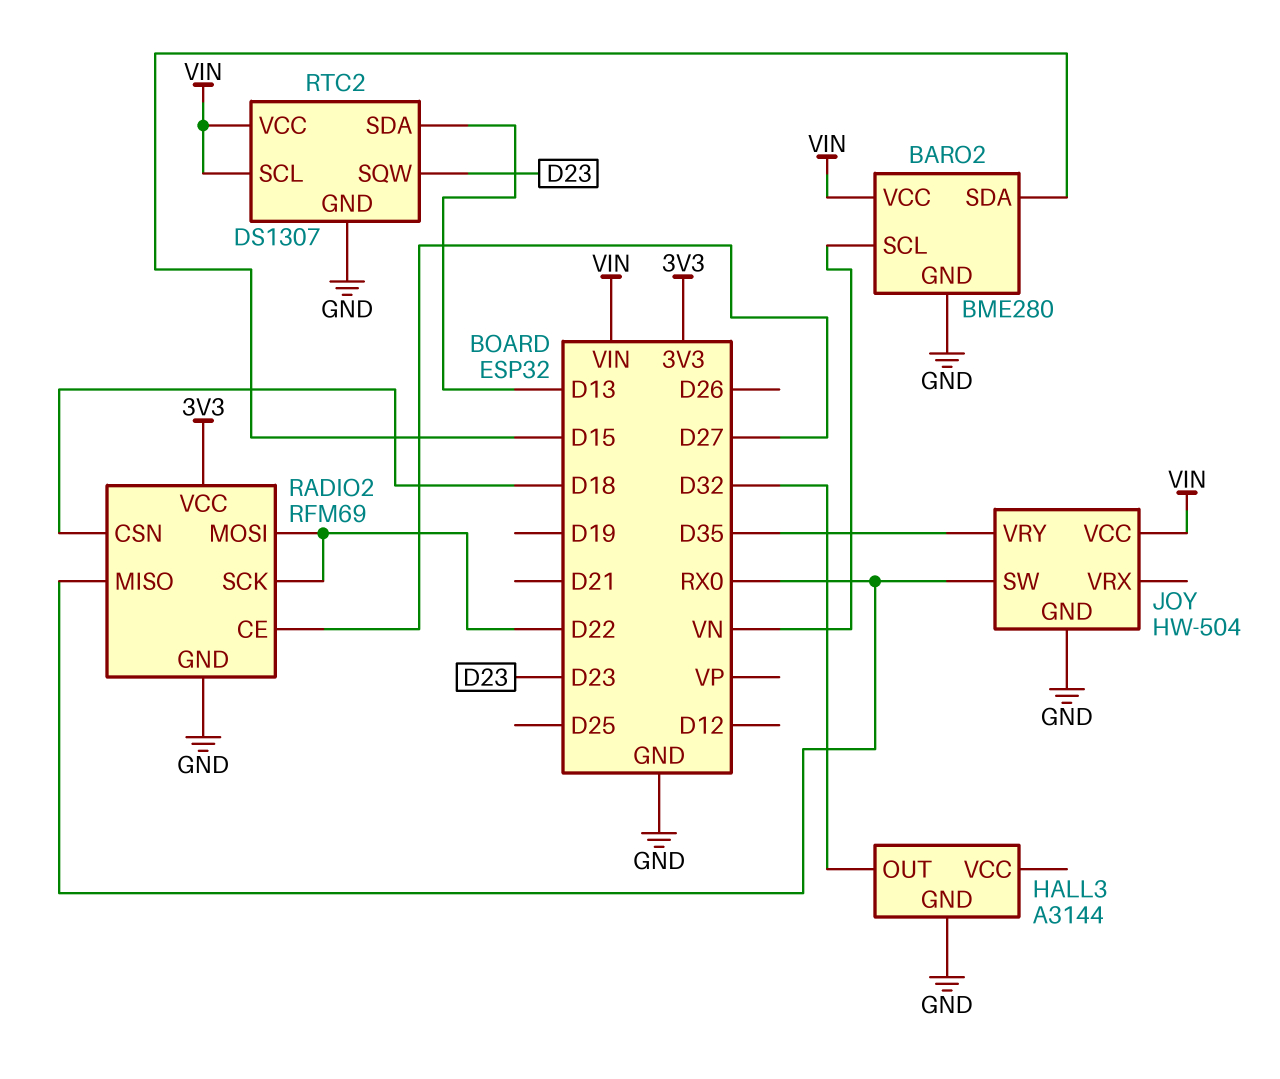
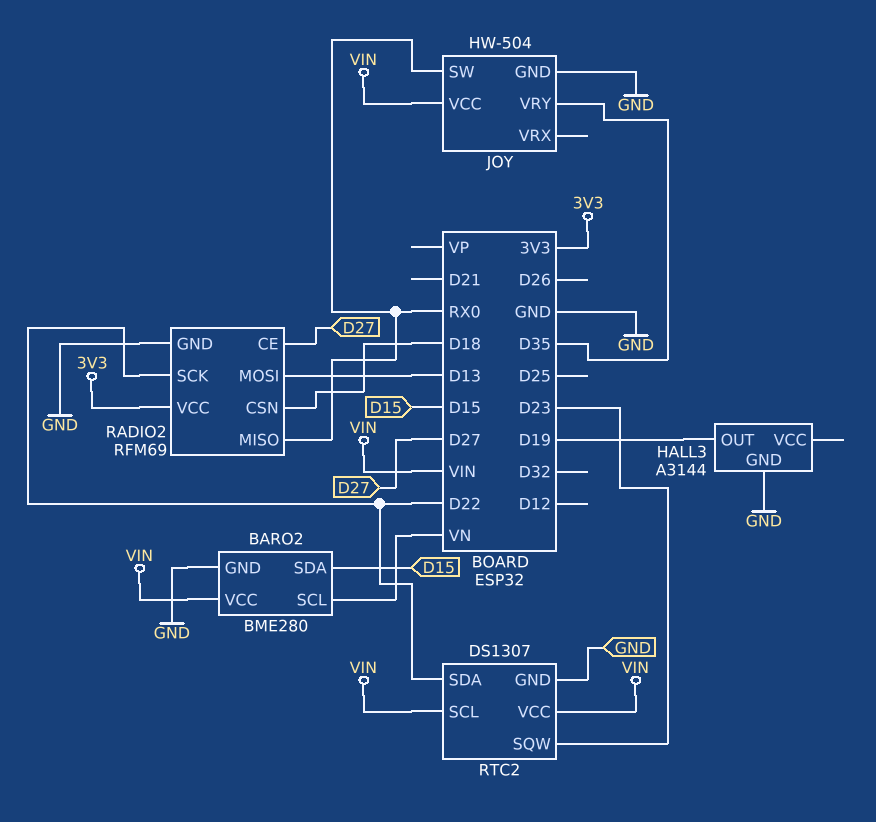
HALL3 pin OUT: D32 -> D19
RADIO2 pin MOSI: D22 -> D13
RTC2 pin SDA: D13 -> D22

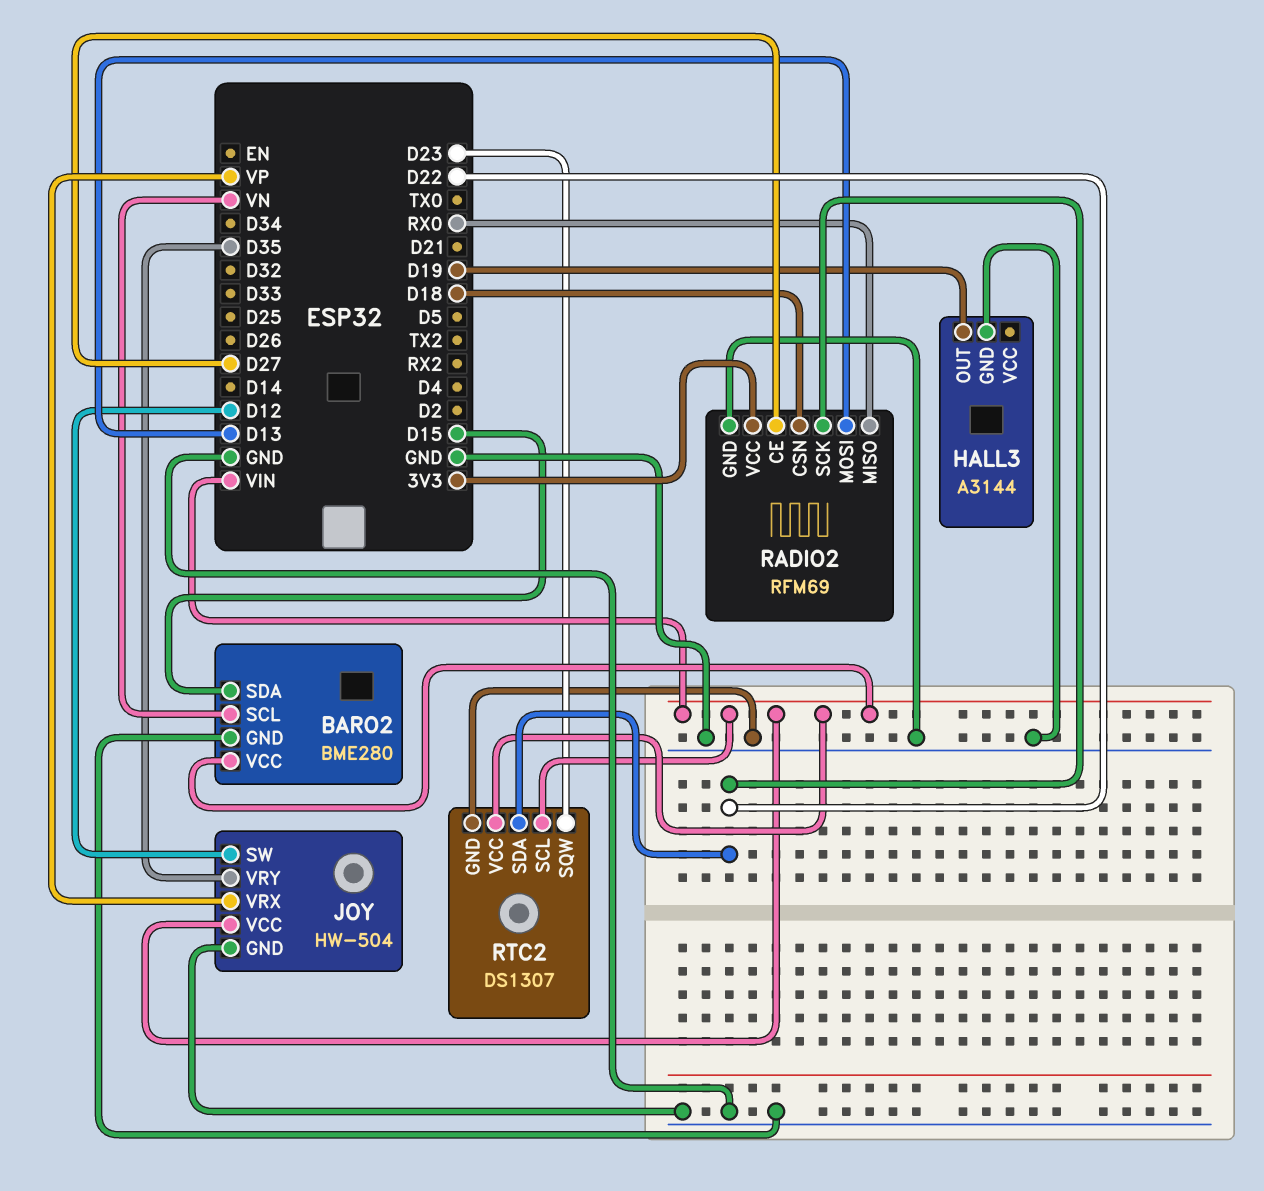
JOY pin SW: RX0 -> D12
JOY pin VRX: none -> VP

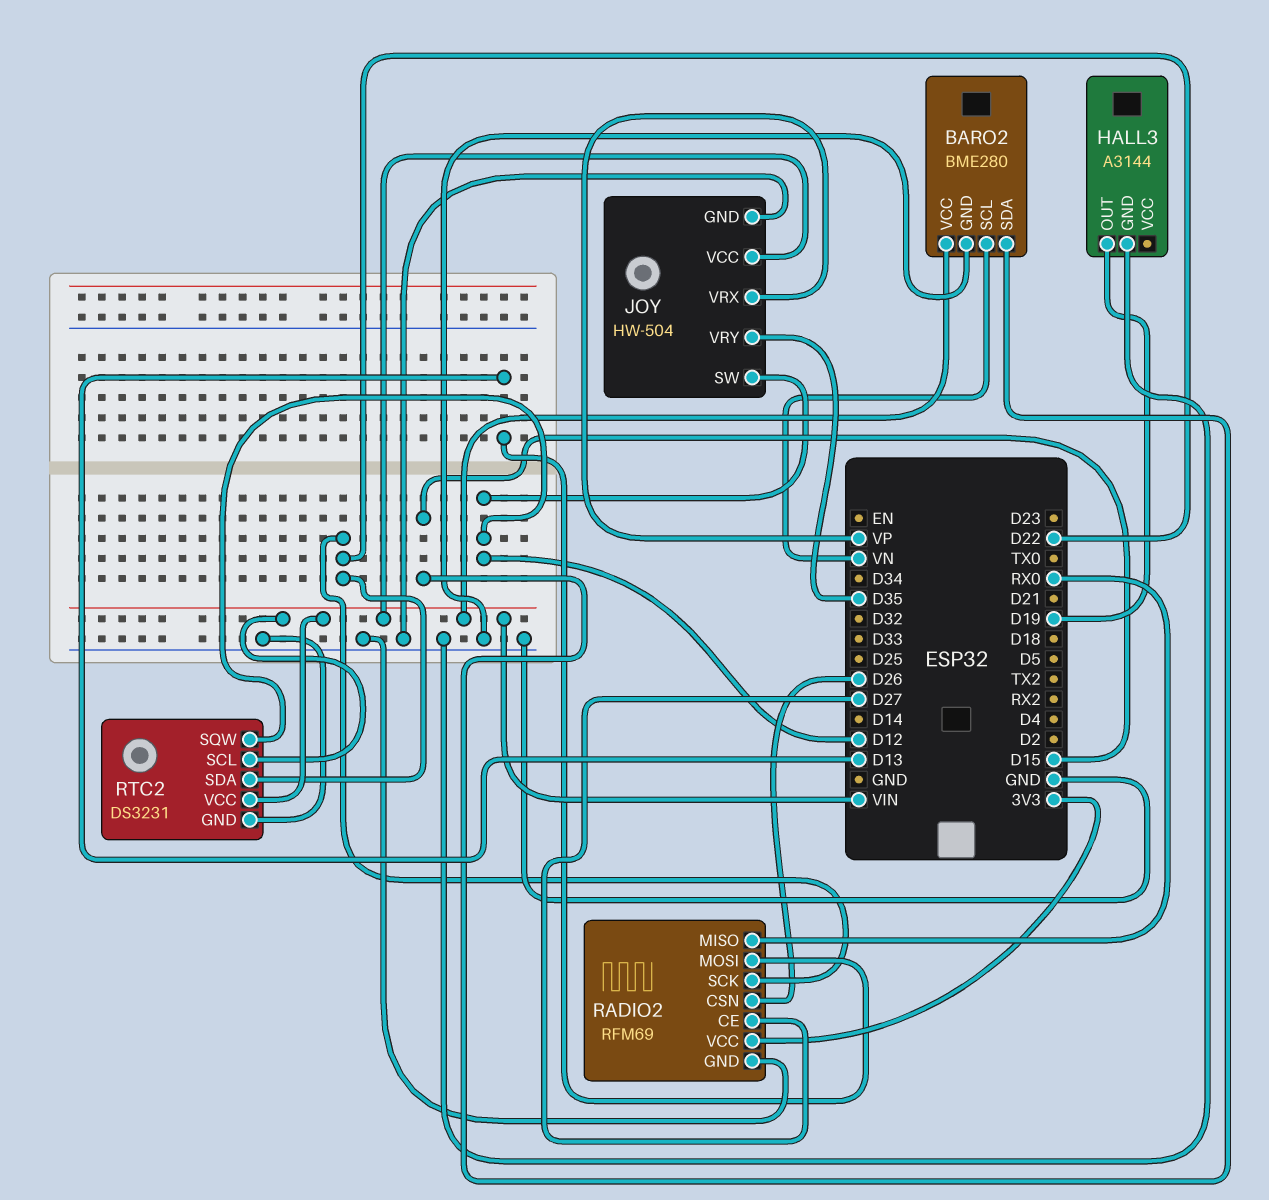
RADIO2 pin CSN: D18 -> D26
RTC2: DS1307 -> DS3231
RTC2 pin SQW: D23 -> D12

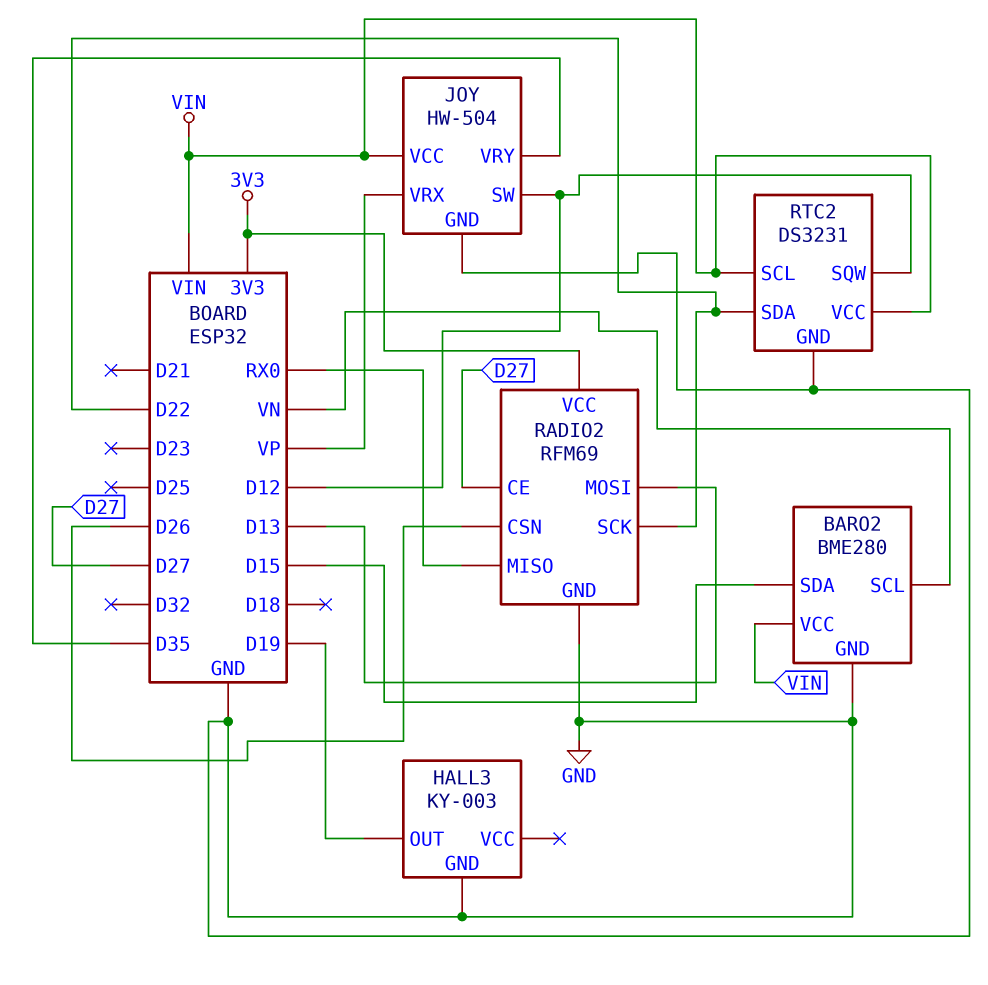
HALL3: A3144 -> KY-003

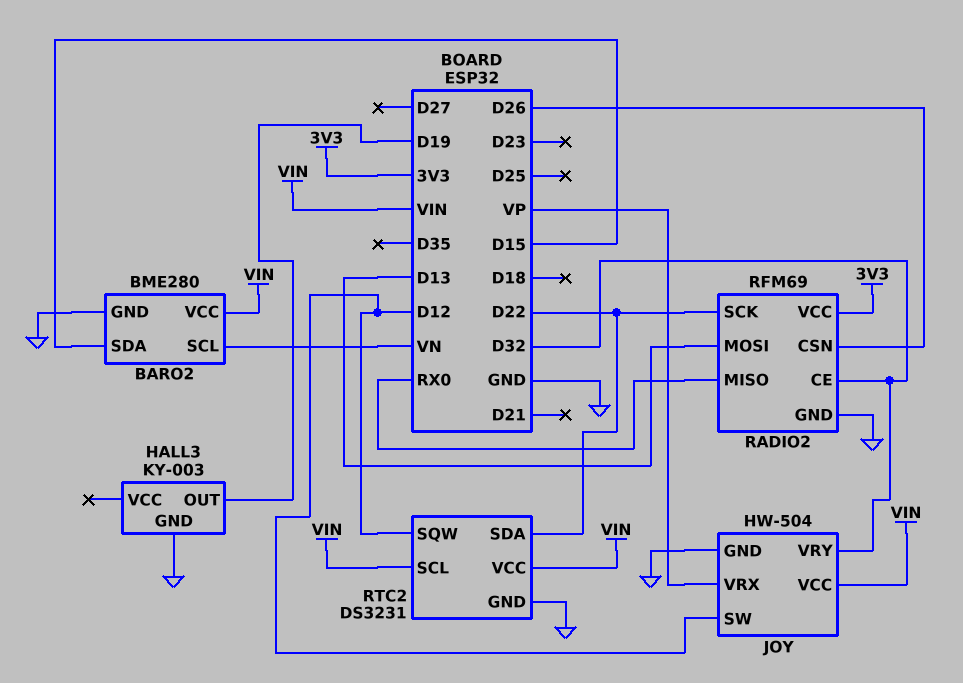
JOY pin VRY: D35 -> D32
RADIO2 pin CE: D27 -> D32

